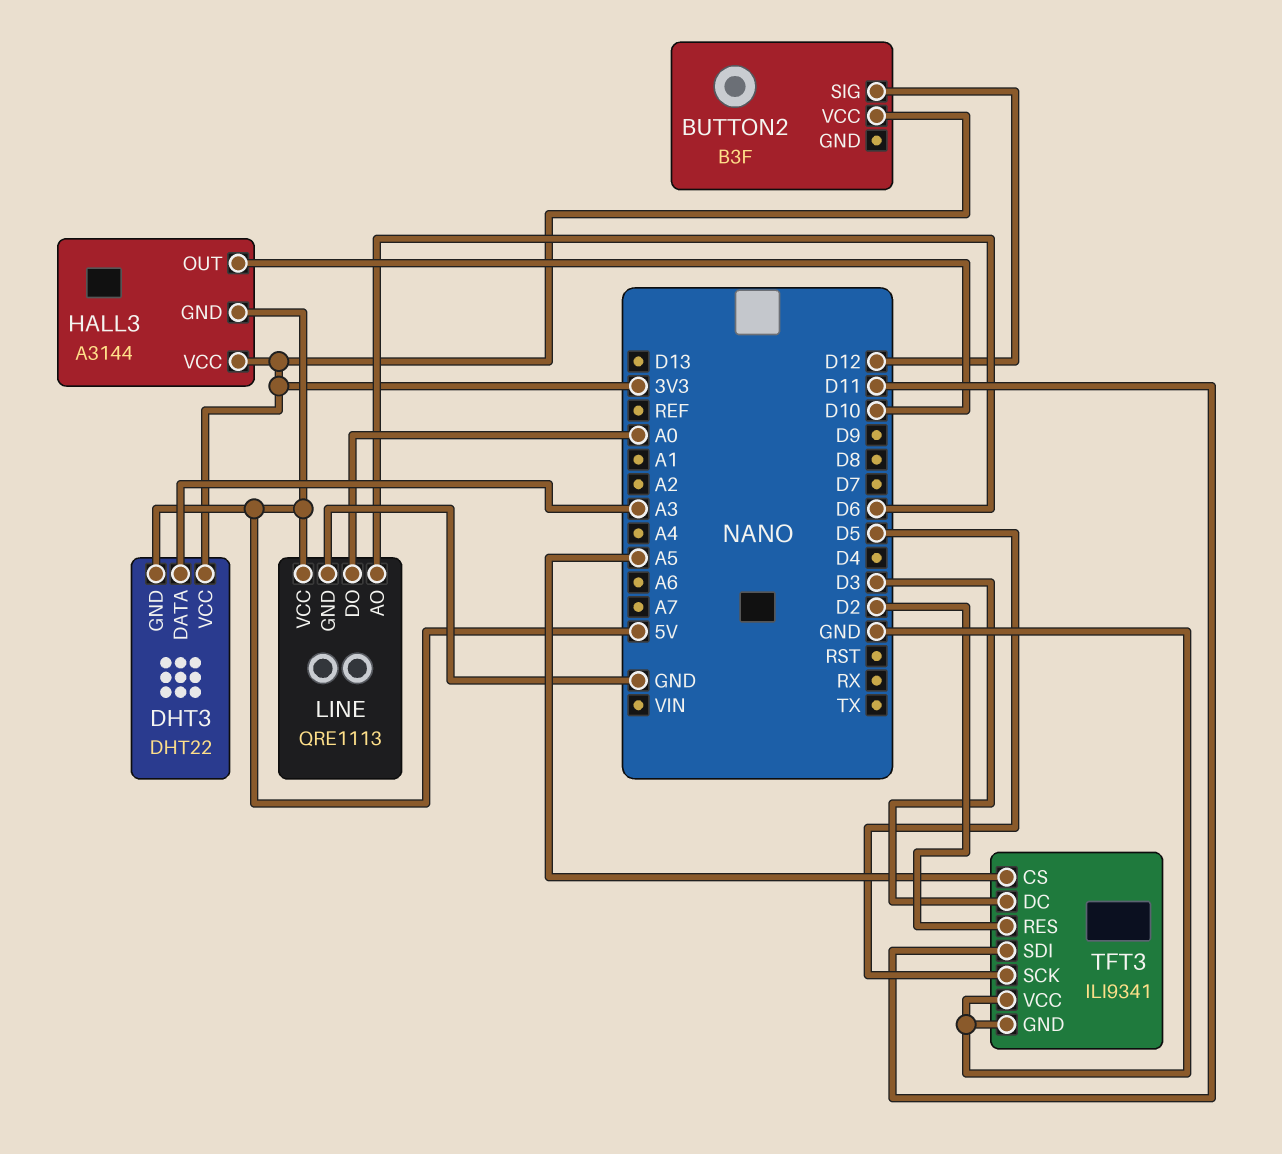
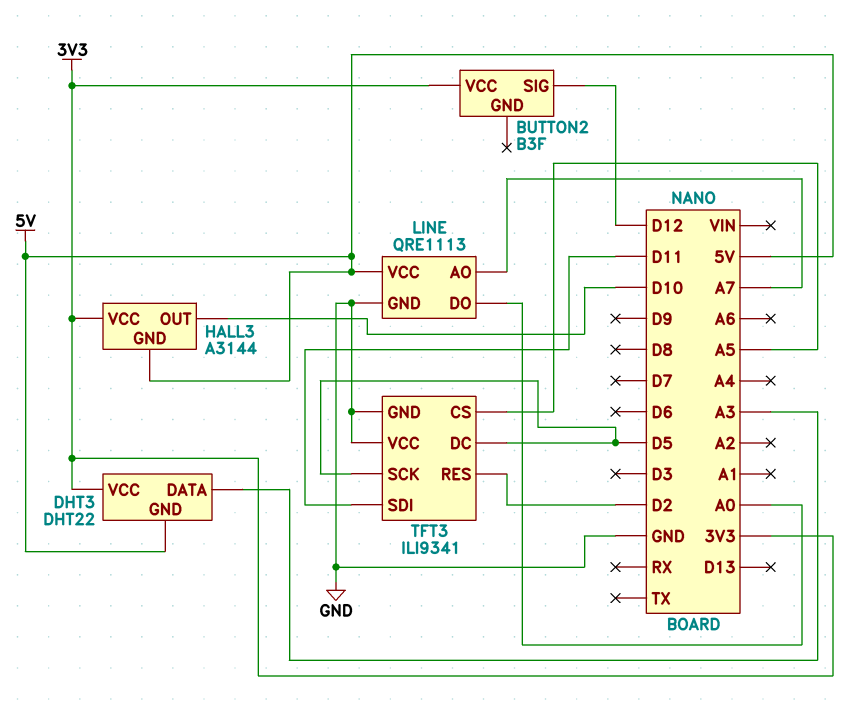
LINE pin AO: D6 -> A7
TFT3 pin DC: D3 -> D5

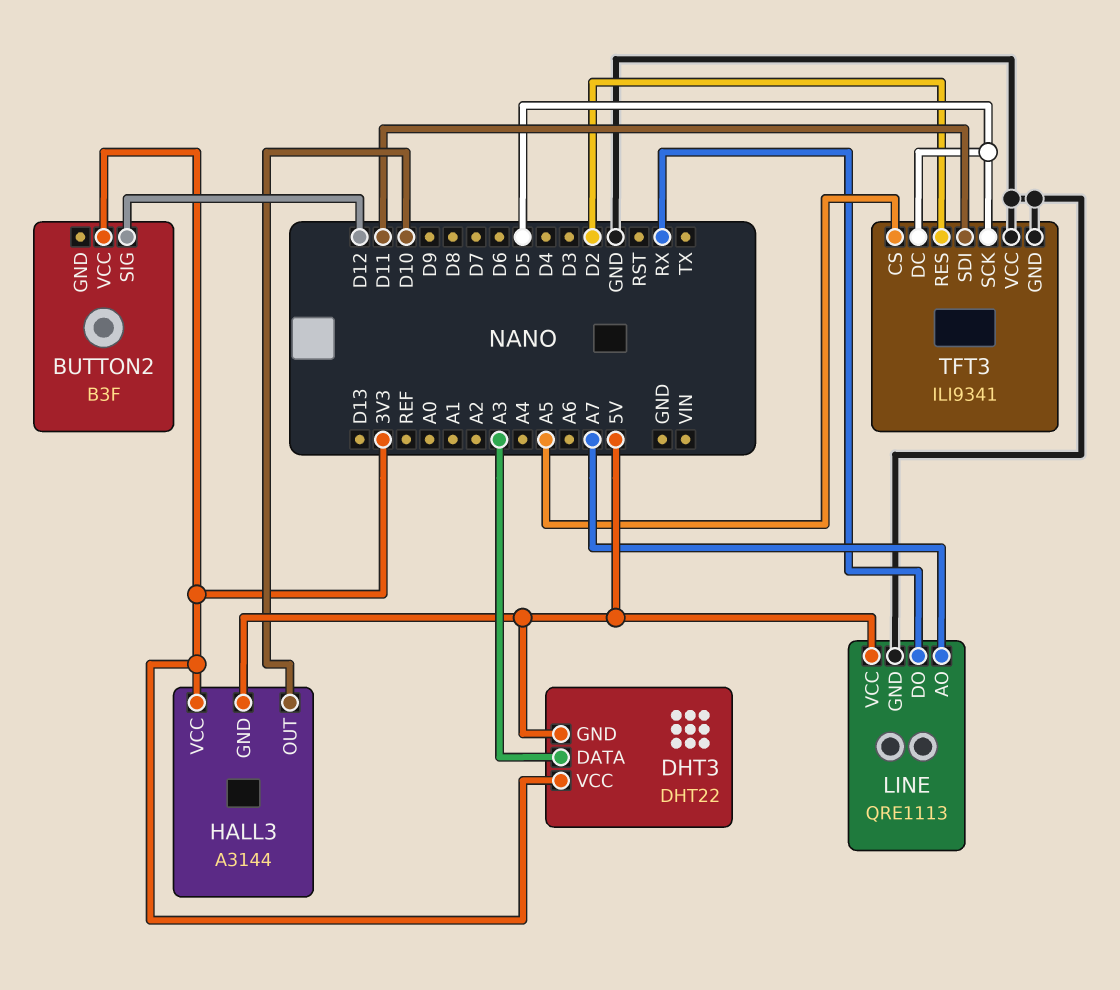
LINE pin DO: A0 -> RX

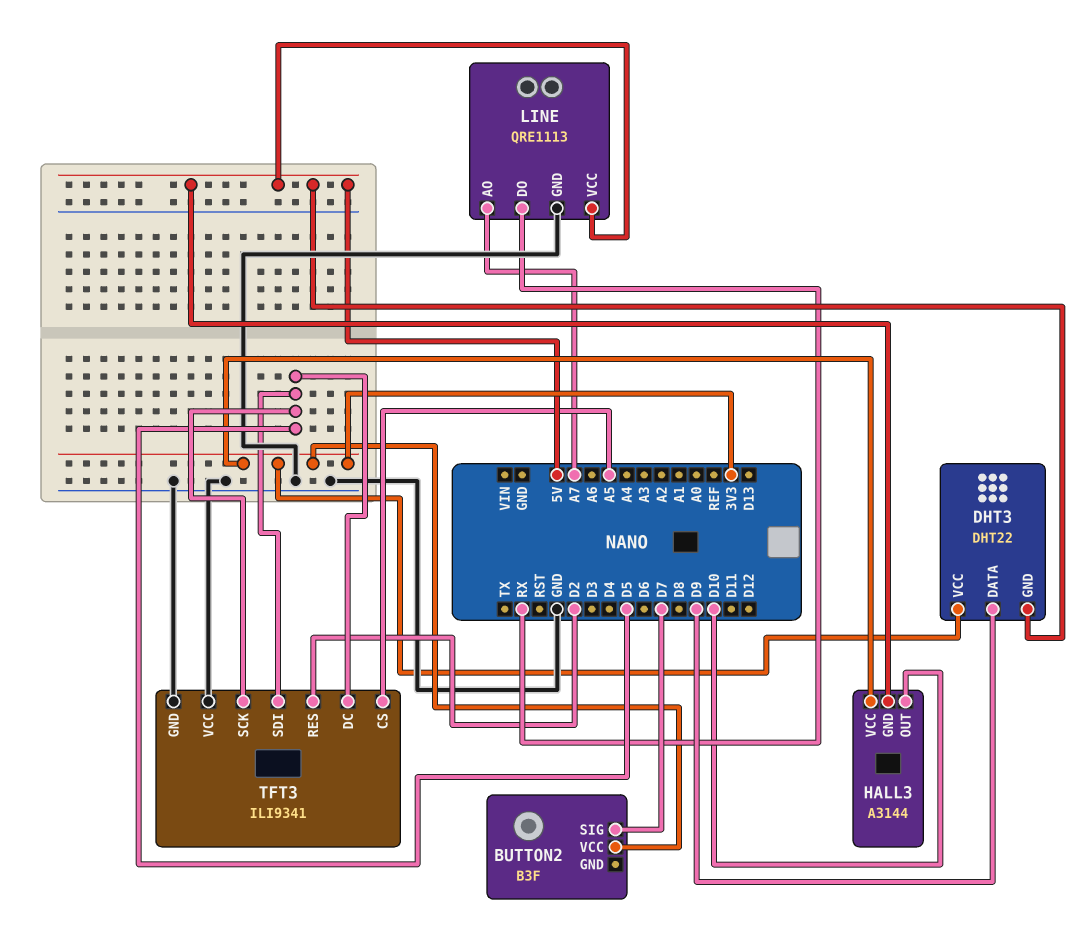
BUTTON2 pin SIG: D12 -> D7
DHT3 pin DATA: A3 -> D9
TFT3 pin SDI: D11 -> D5

